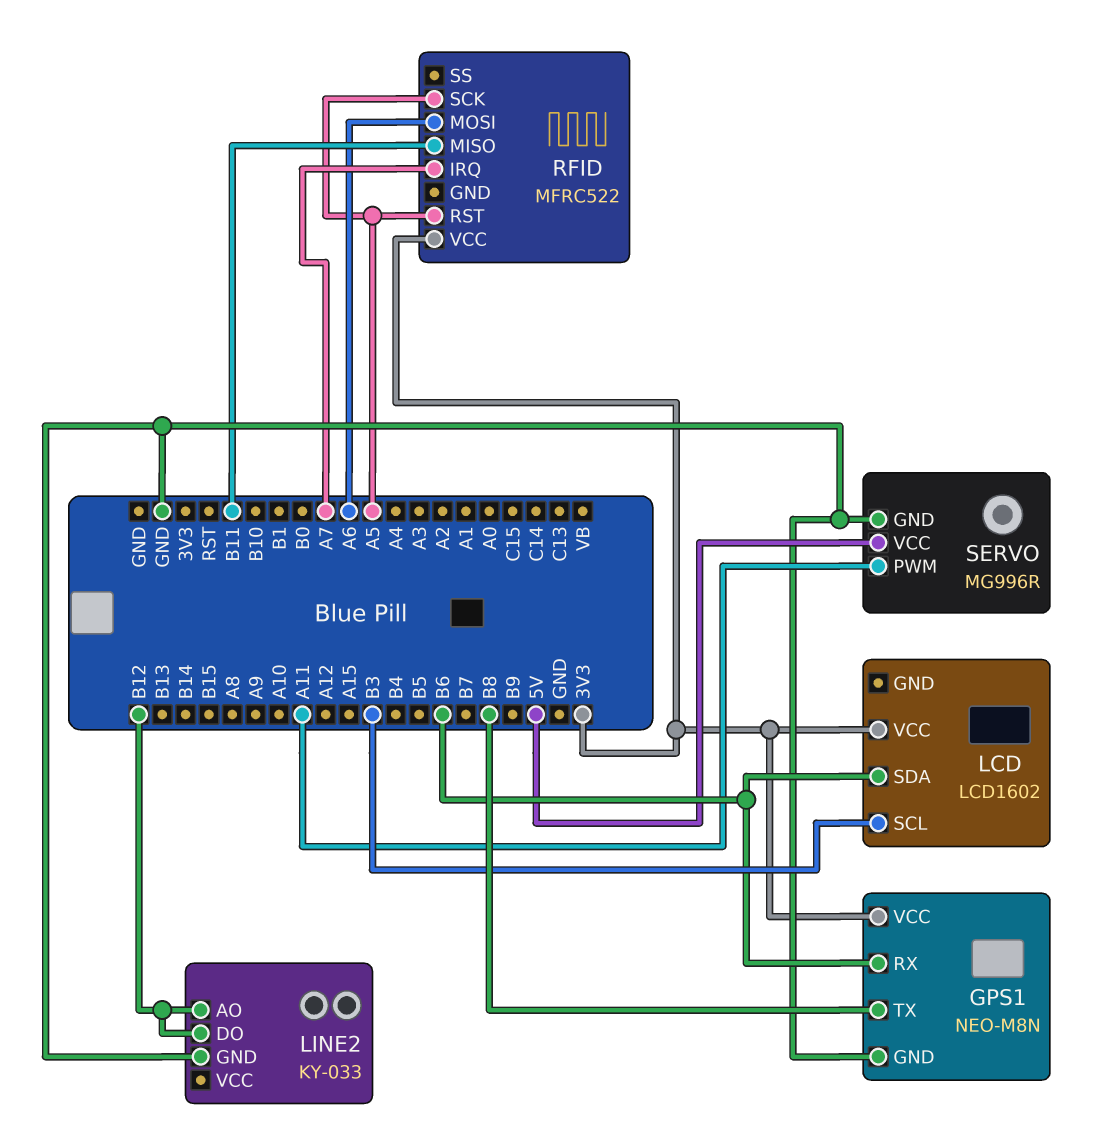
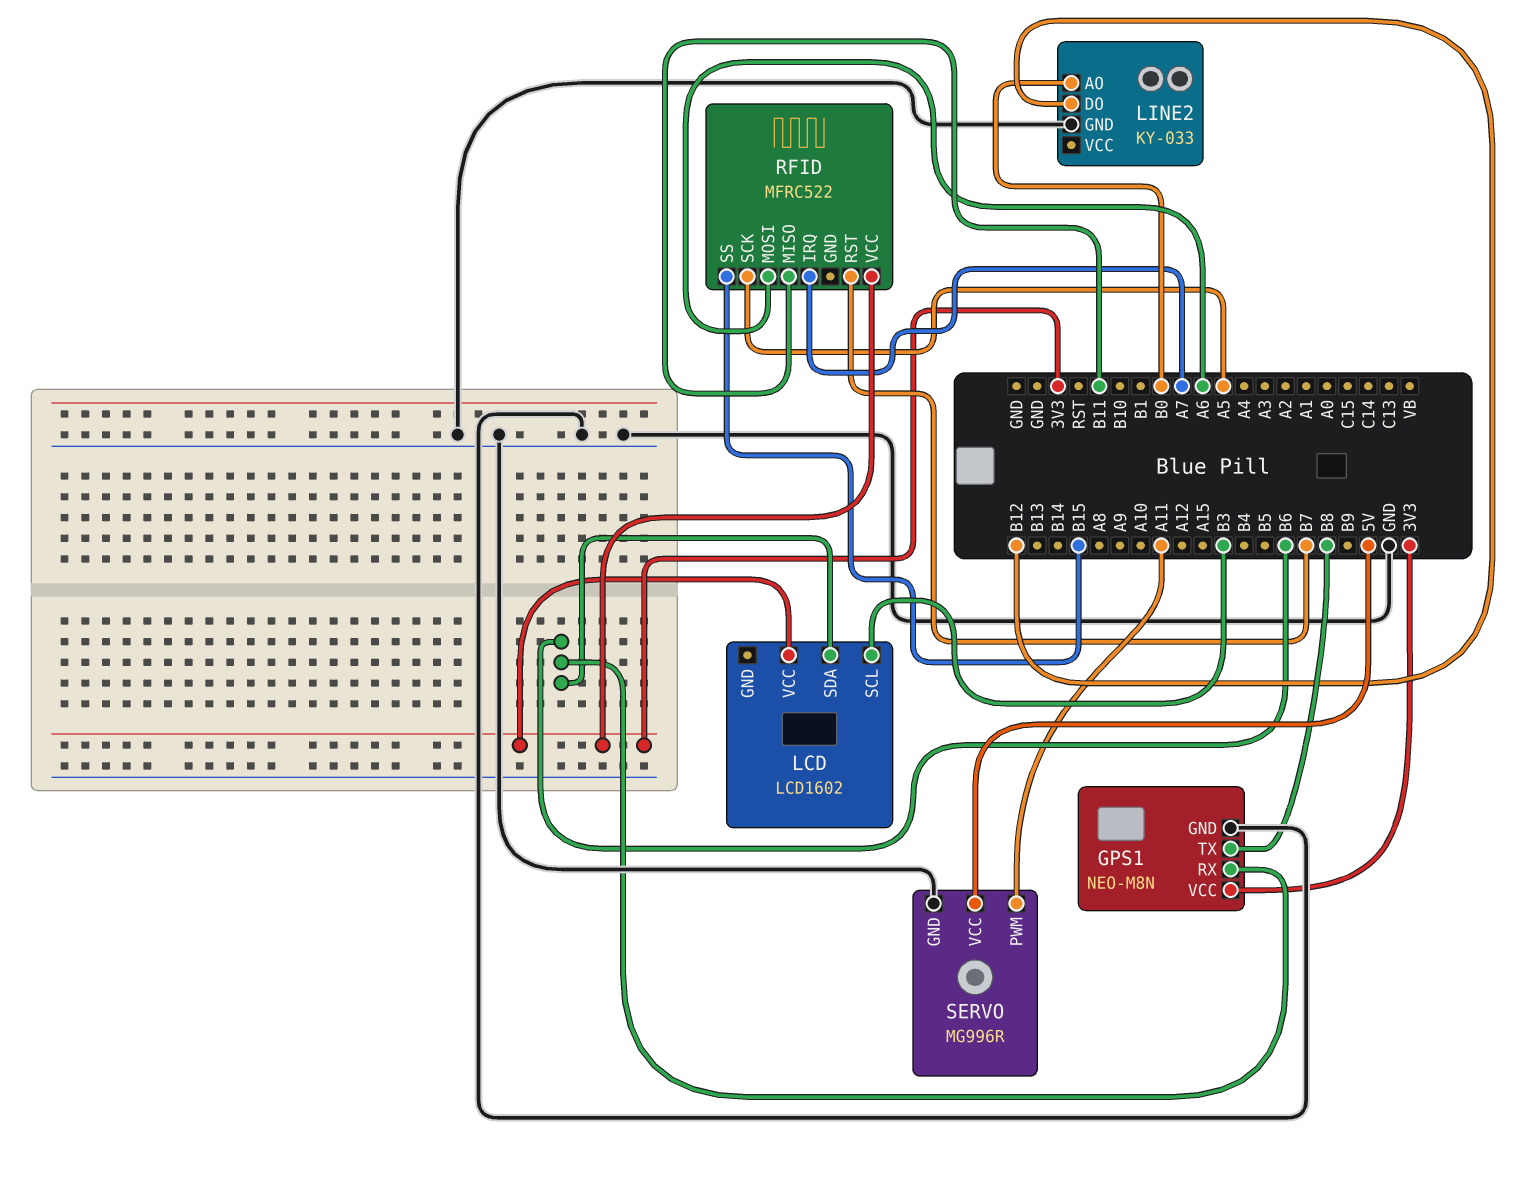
LINE2 pin AO: B12 -> B0
RFID pin RST: A5 -> B7
RFID pin SS: none -> B15

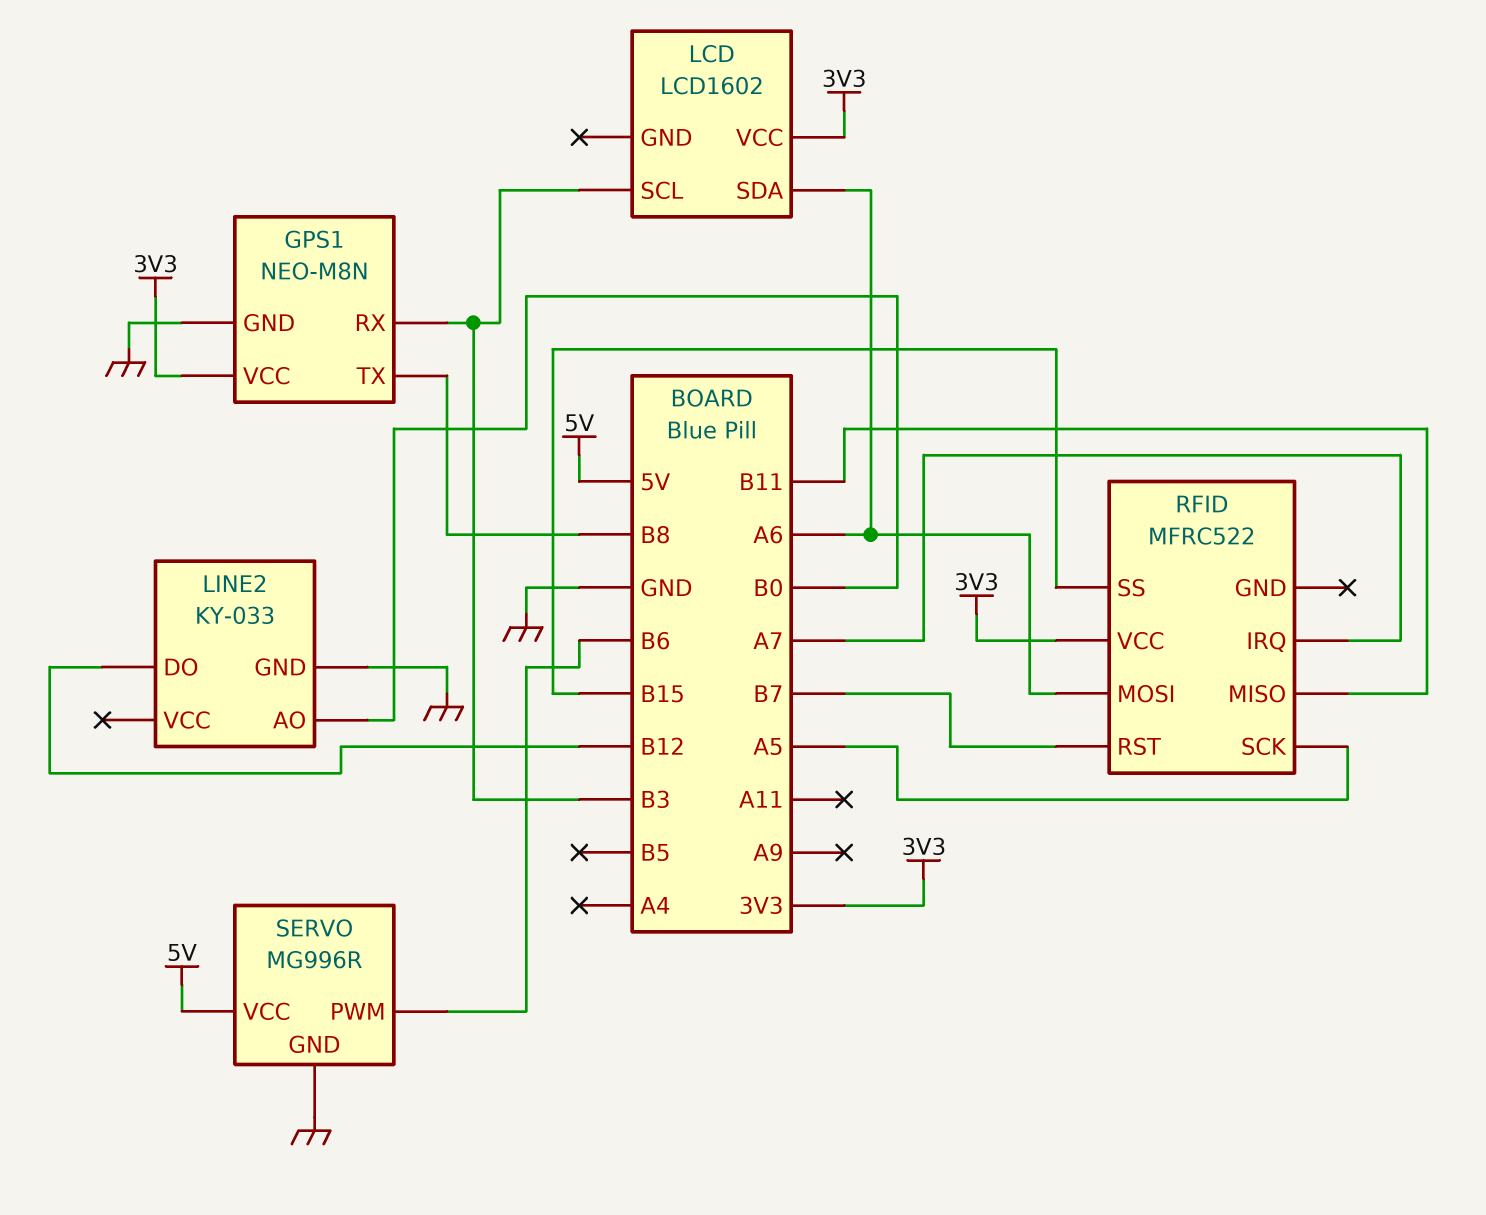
GPS1 pin RX: B6 -> B3
LCD pin SDA: B6 -> A6
SERVO pin PWM: A11 -> B6

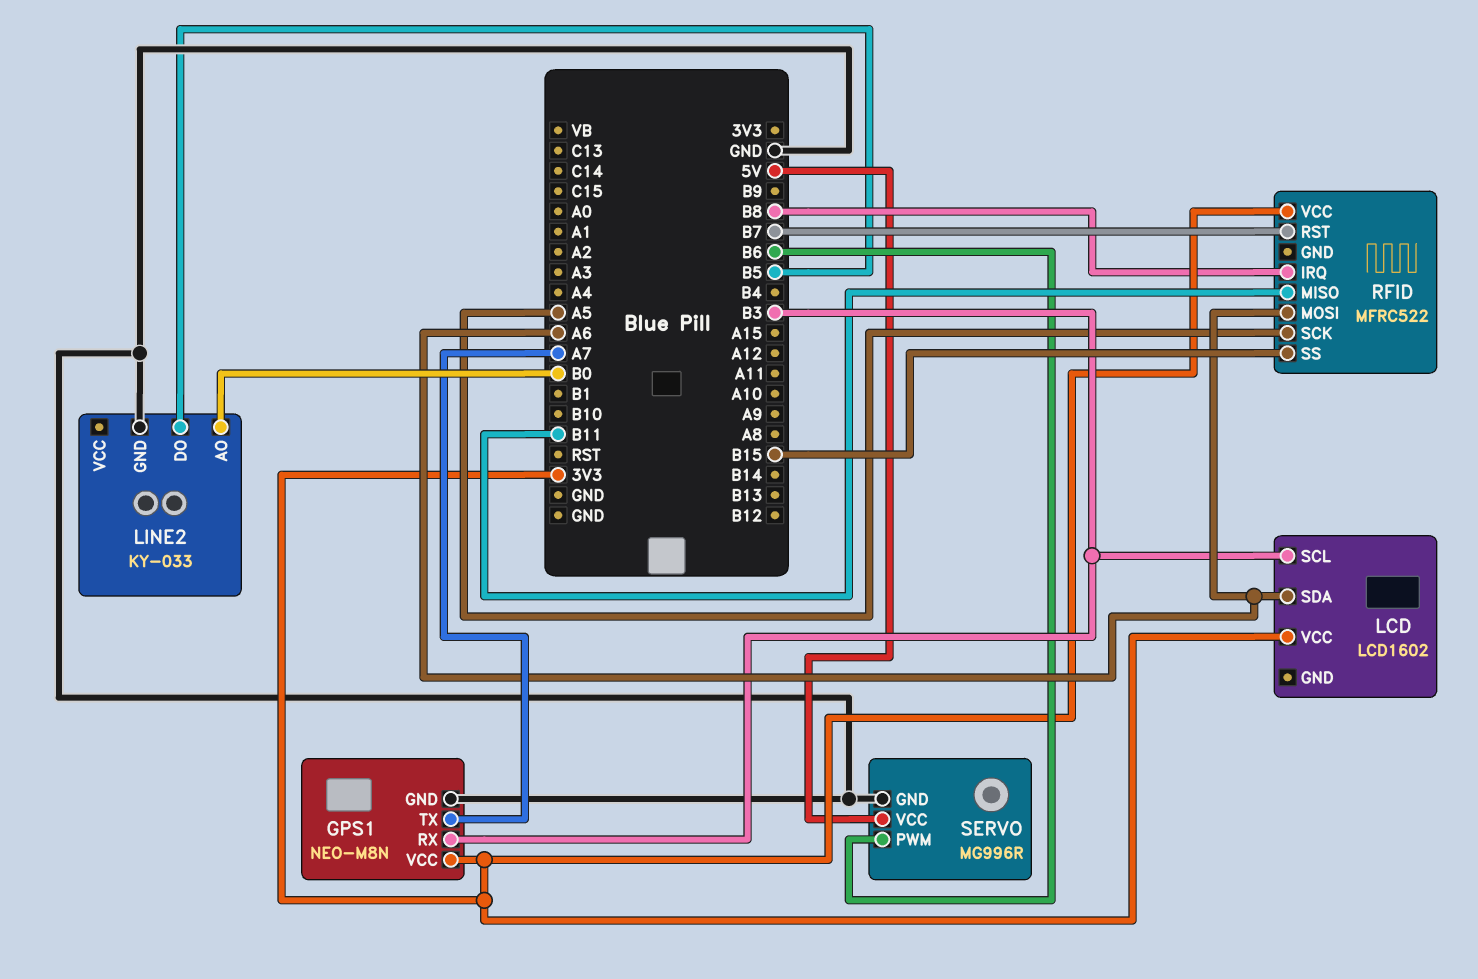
GPS1 pin TX: B8 -> A7
LINE2 pin DO: B12 -> B5
RFID pin IRQ: A7 -> B8

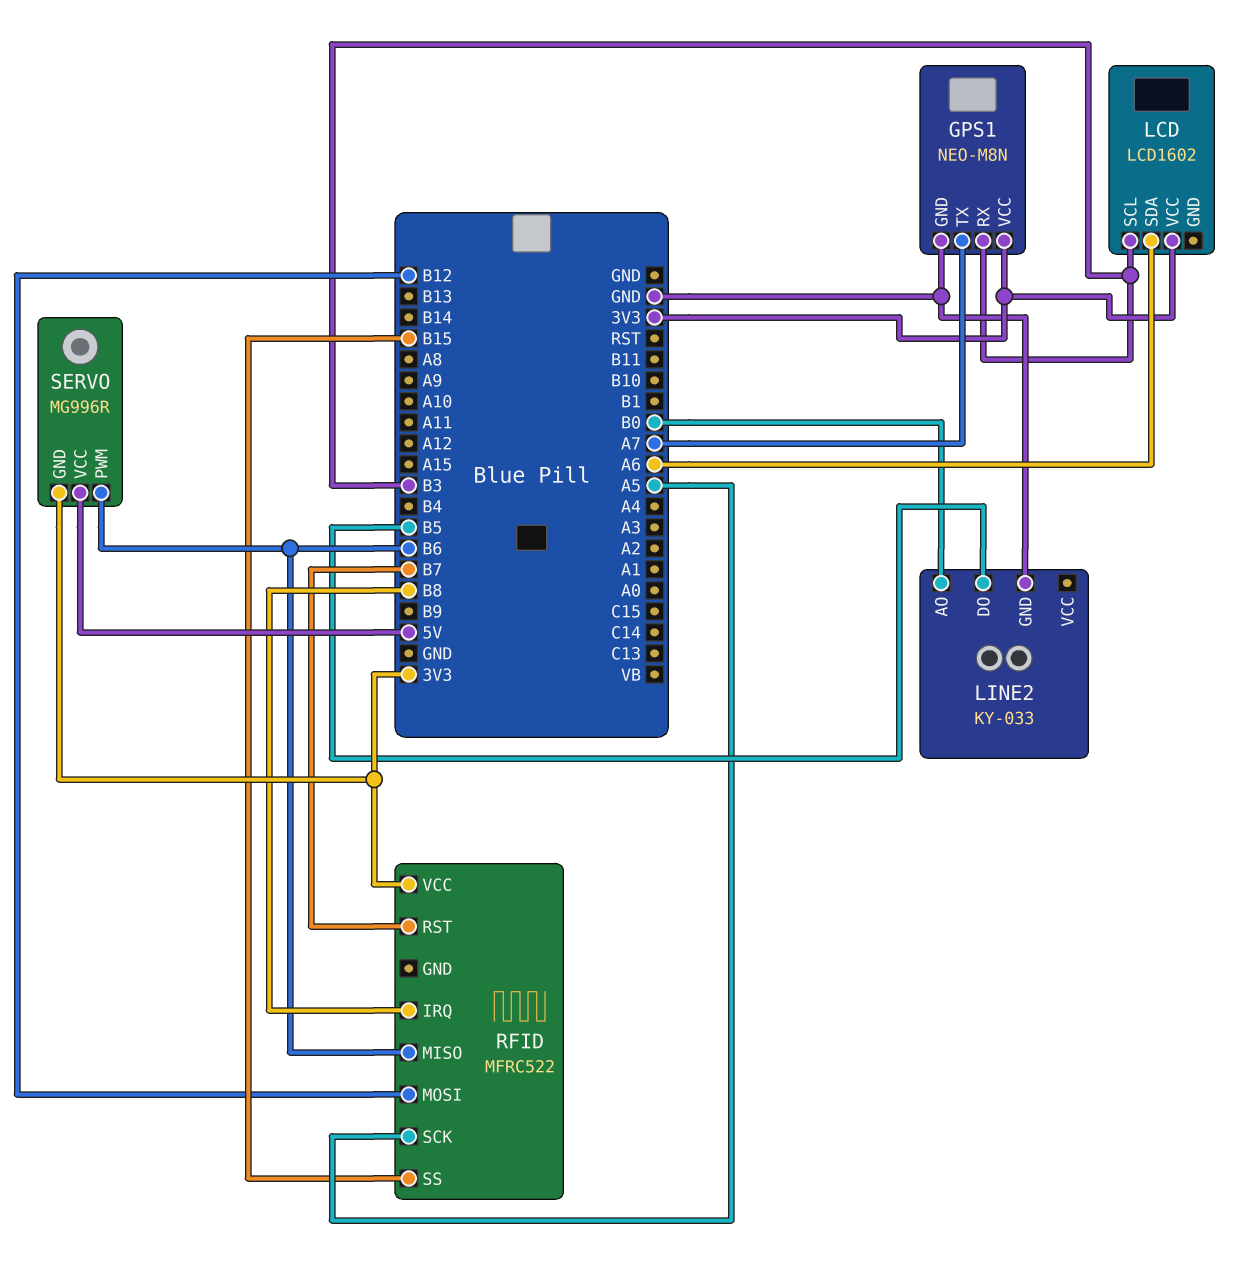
RFID pin MISO: B11 -> B6
RFID pin MOSI: A6 -> B12
SERVO pin GND: GND -> 3V3

